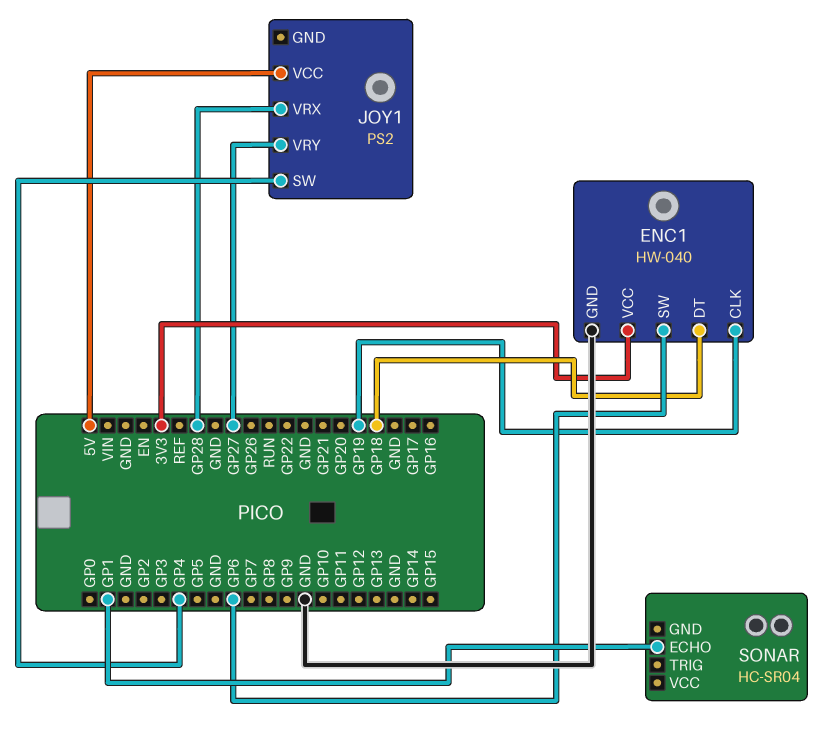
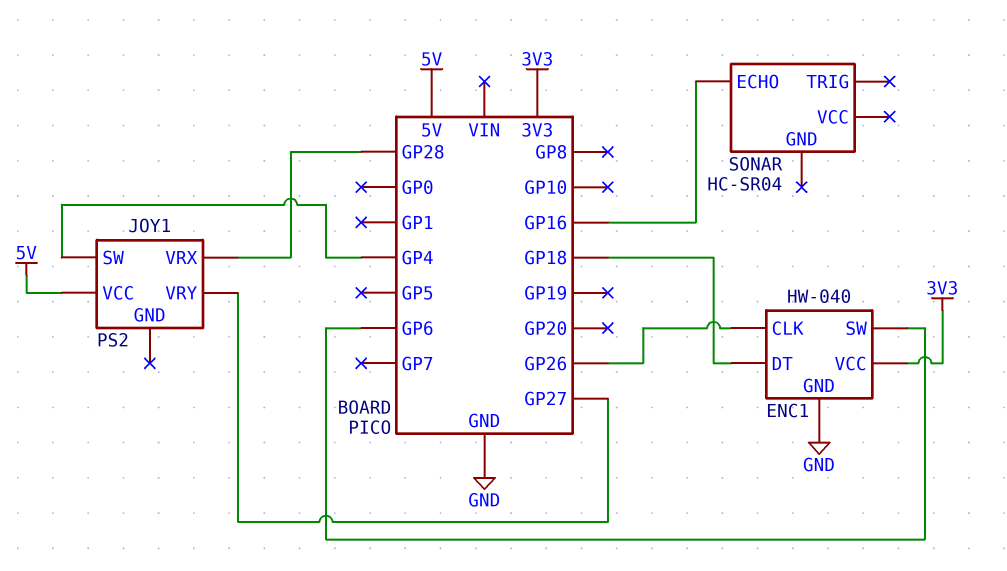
ENC1 pin CLK: GP19 -> GP26
SONAR pin ECHO: GP1 -> GP16

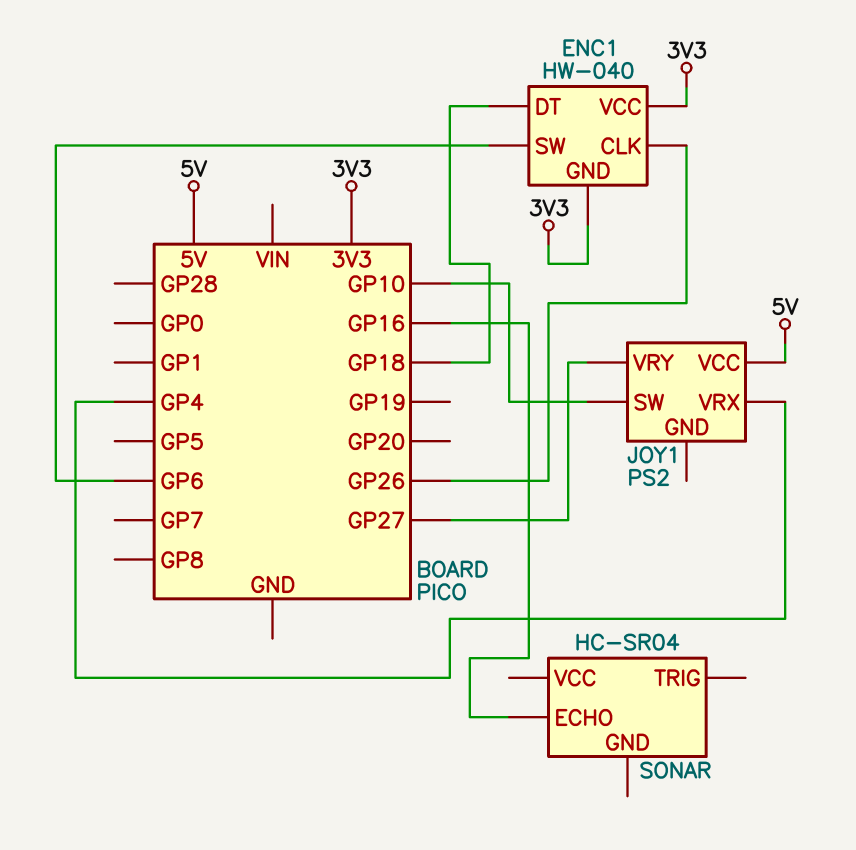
ENC1 pin GND: GND -> 3V3
JOY1 pin SW: GP4 -> GP10
JOY1 pin VRX: GP28 -> GP4

